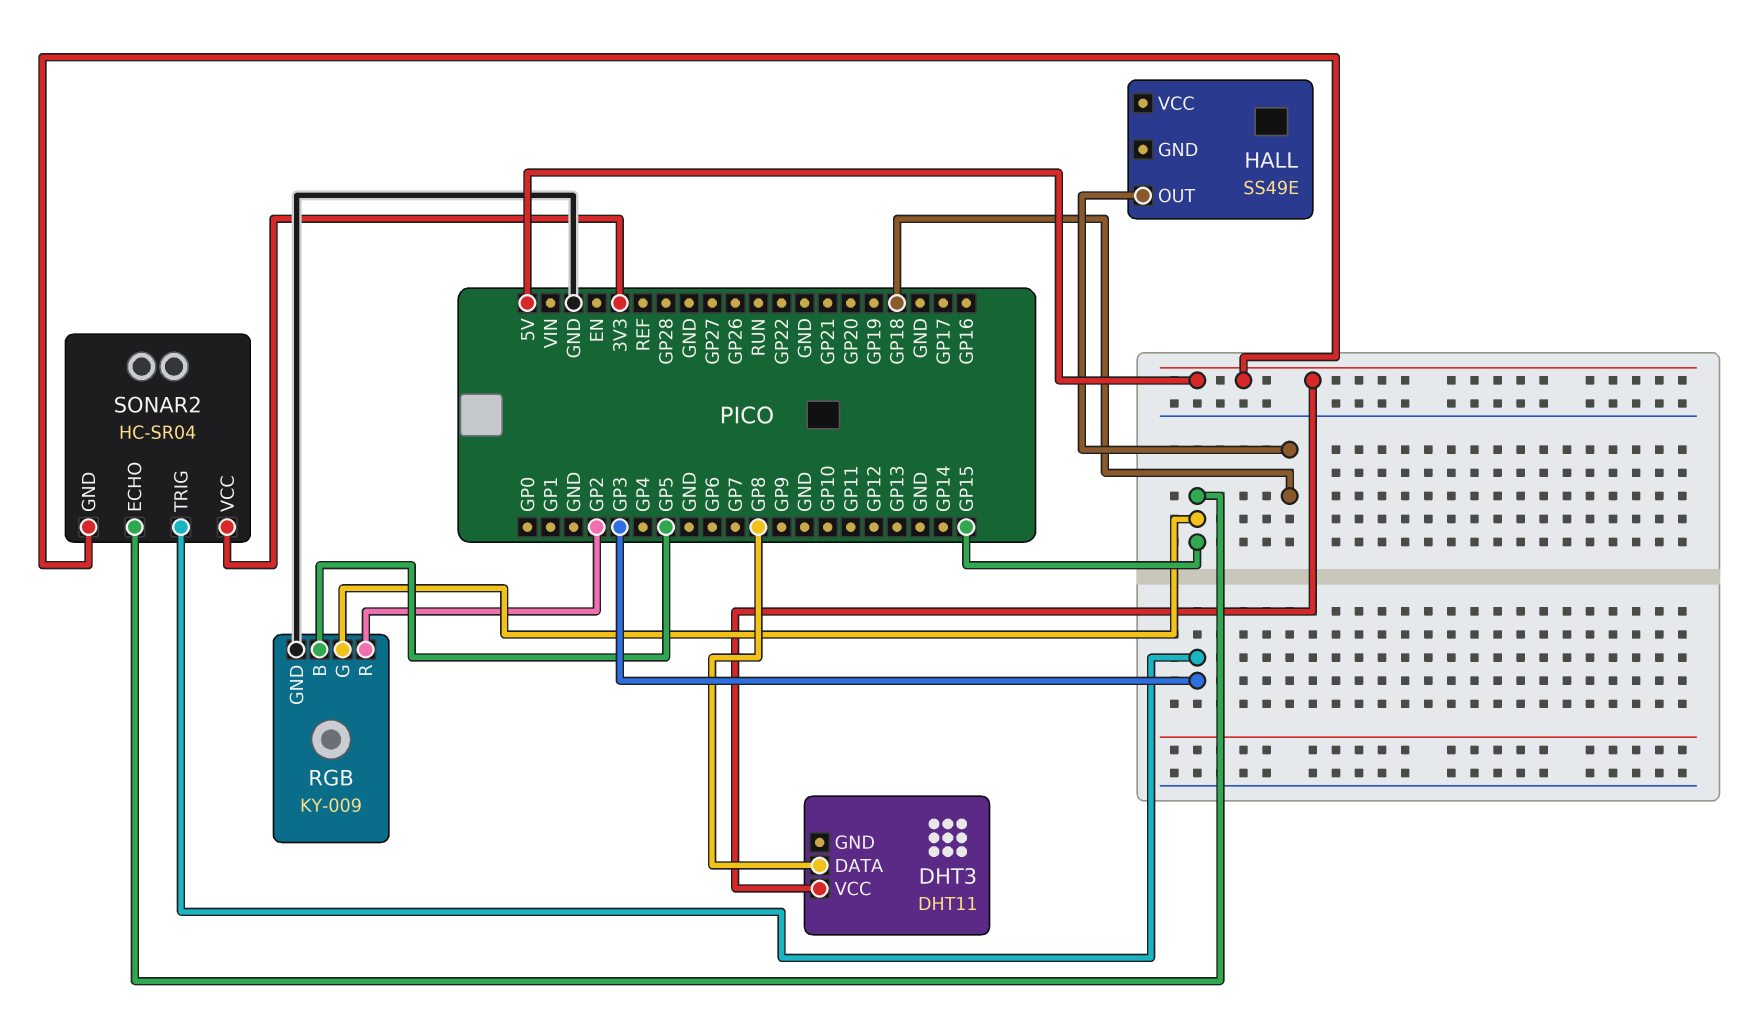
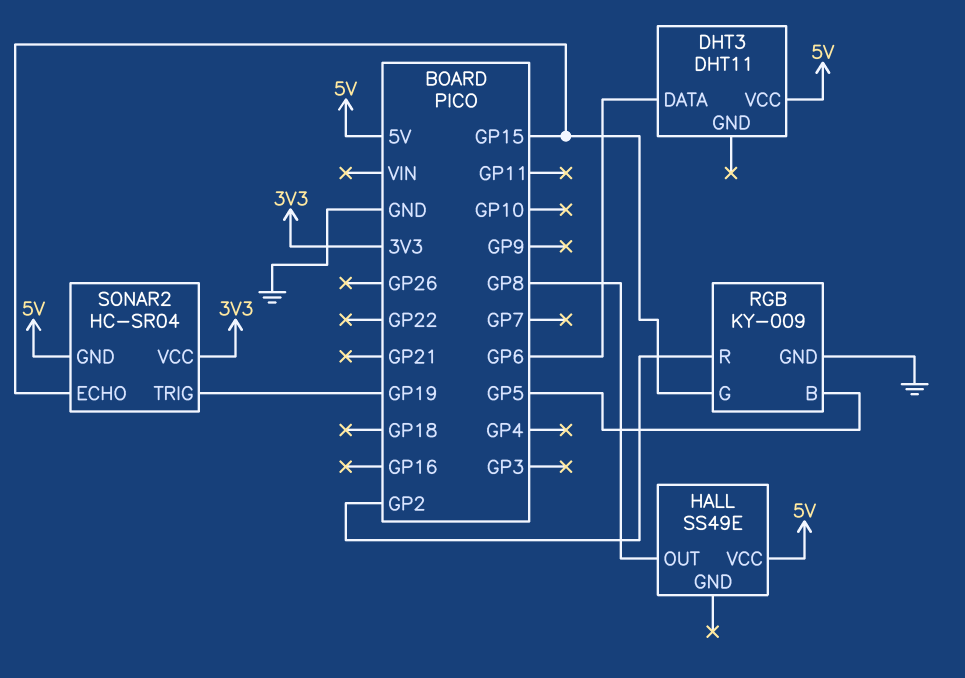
DHT3 pin DATA: GP8 -> GP6
HALL pin OUT: GP18 -> GP8
HALL pin VCC: none -> 5V
SONAR2 pin TRIG: GP3 -> GP19

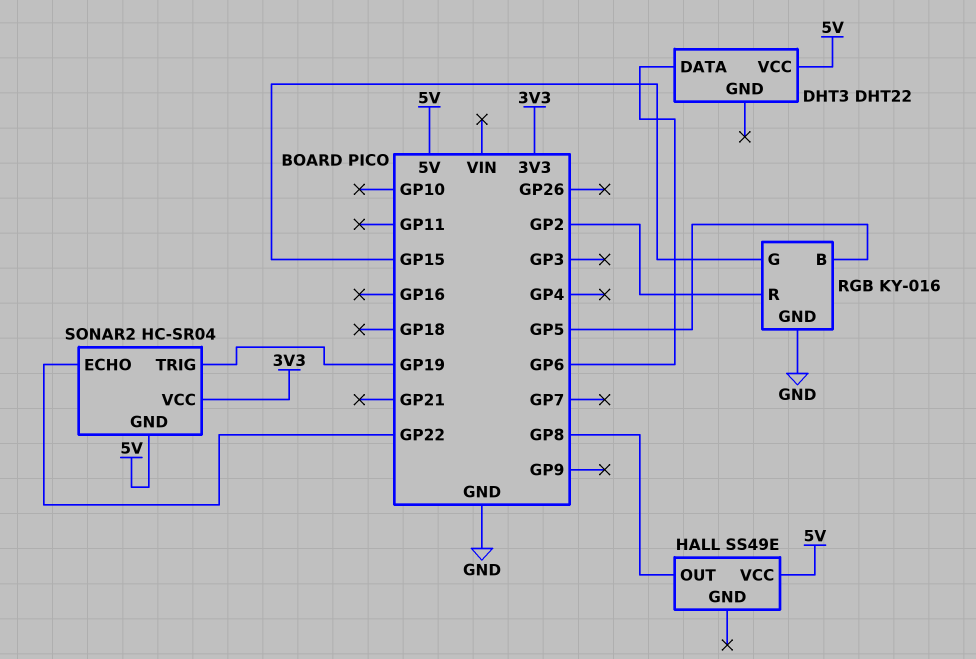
DHT3: DHT11 -> DHT22
RGB: KY-009 -> KY-016
SONAR2 pin ECHO: GP15 -> GP22

